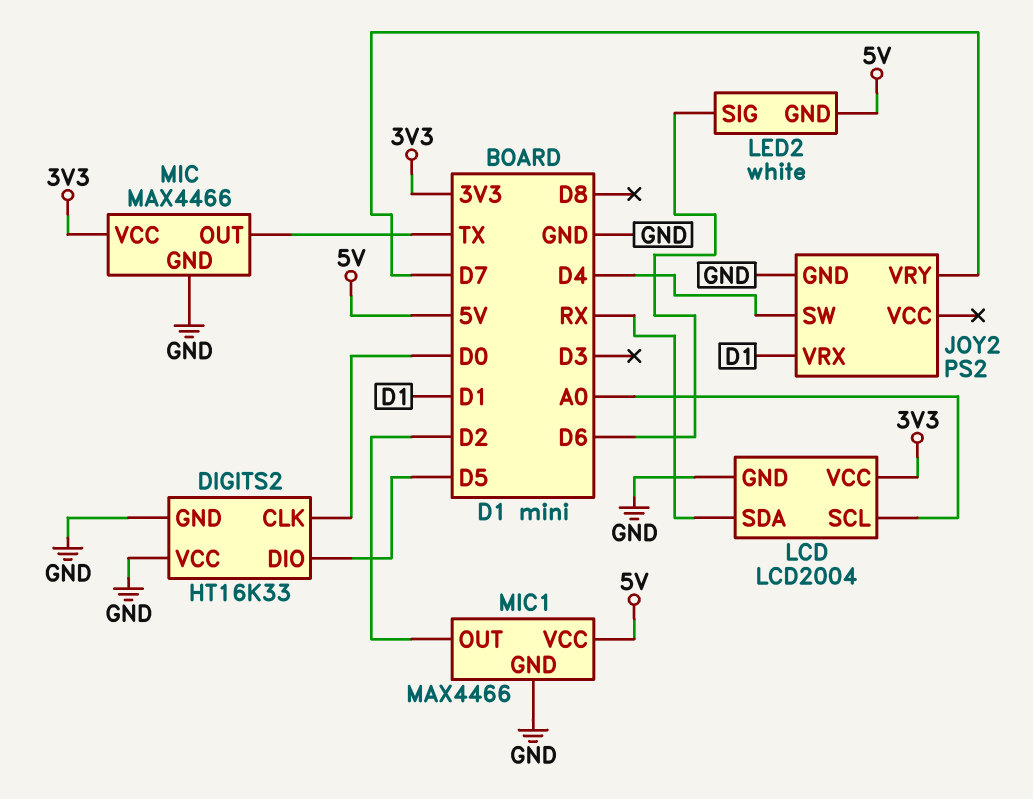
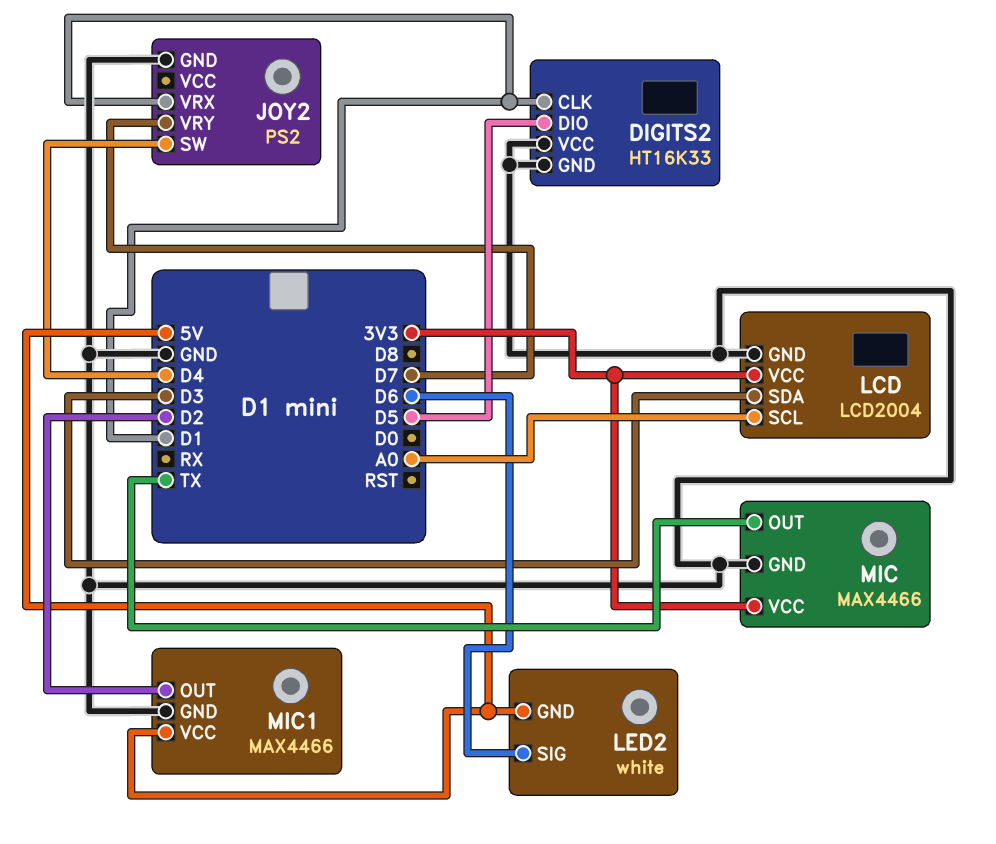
DIGITS2 pin CLK: D0 -> D1
LCD pin SDA: RX -> D3

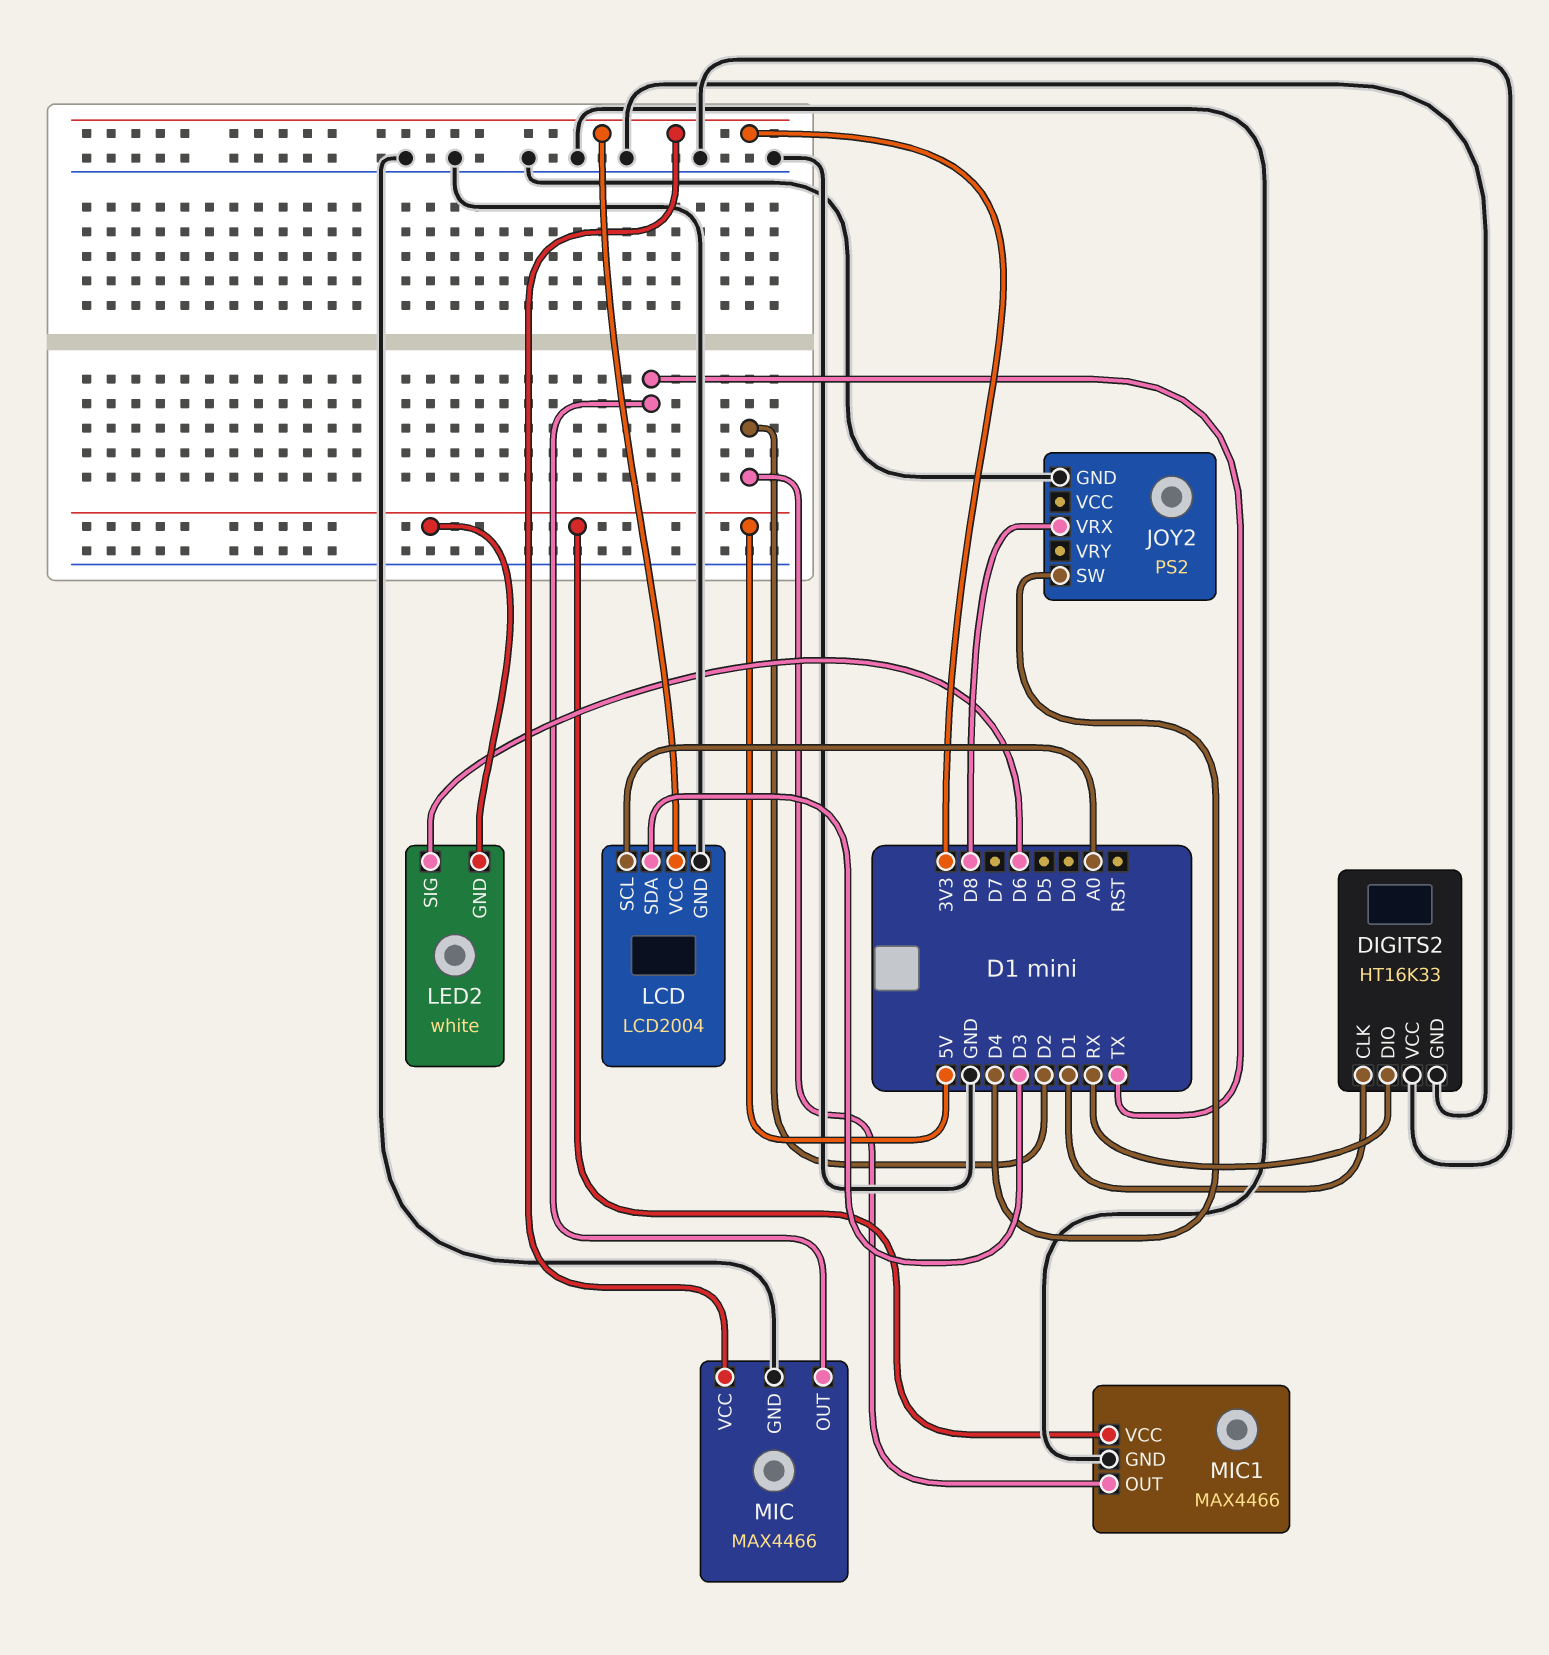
DIGITS2 pin DIO: D5 -> RX
JOY2 pin VRX: D1 -> D8
JOY2 pin VRY: D7 -> none

